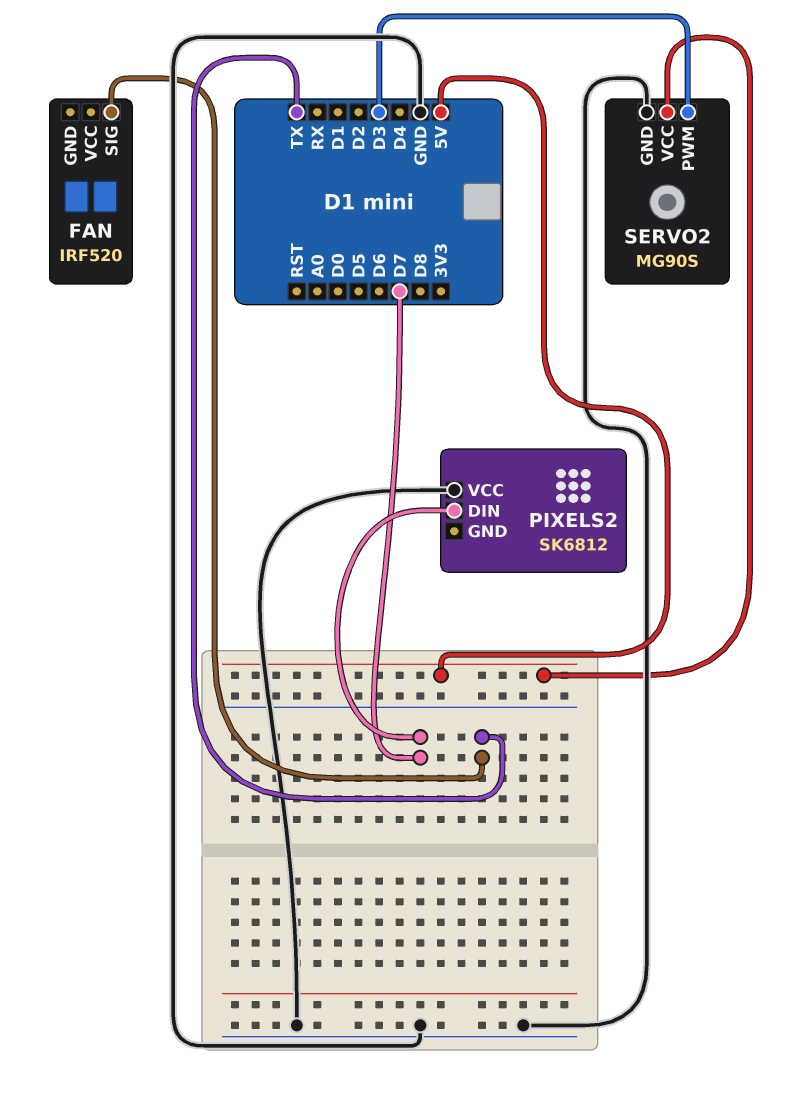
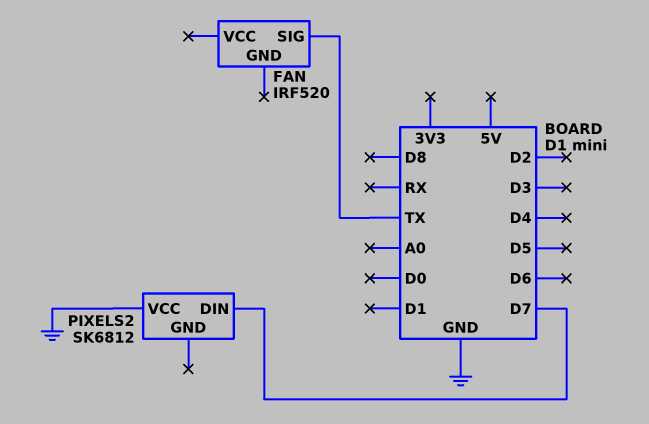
SERVO2: MG90S -> none
SERVO2 pin GND: GND -> none
SERVO2 pin PWM: D3 -> none
SERVO2 pin VCC: 5V -> none

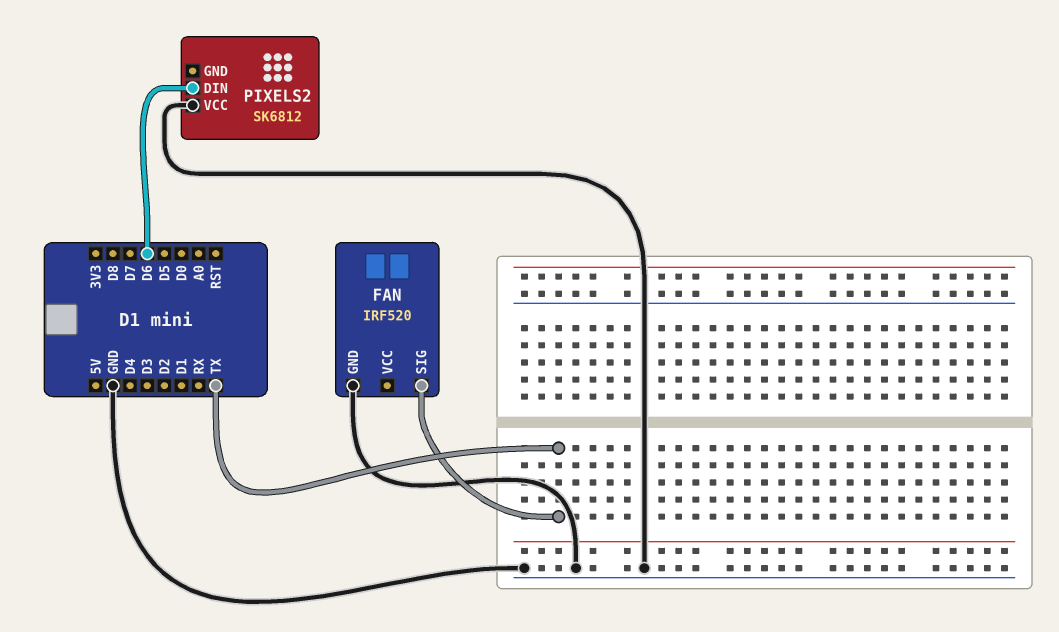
FAN pin GND: none -> GND
PIXELS2 pin DIN: D7 -> D6

